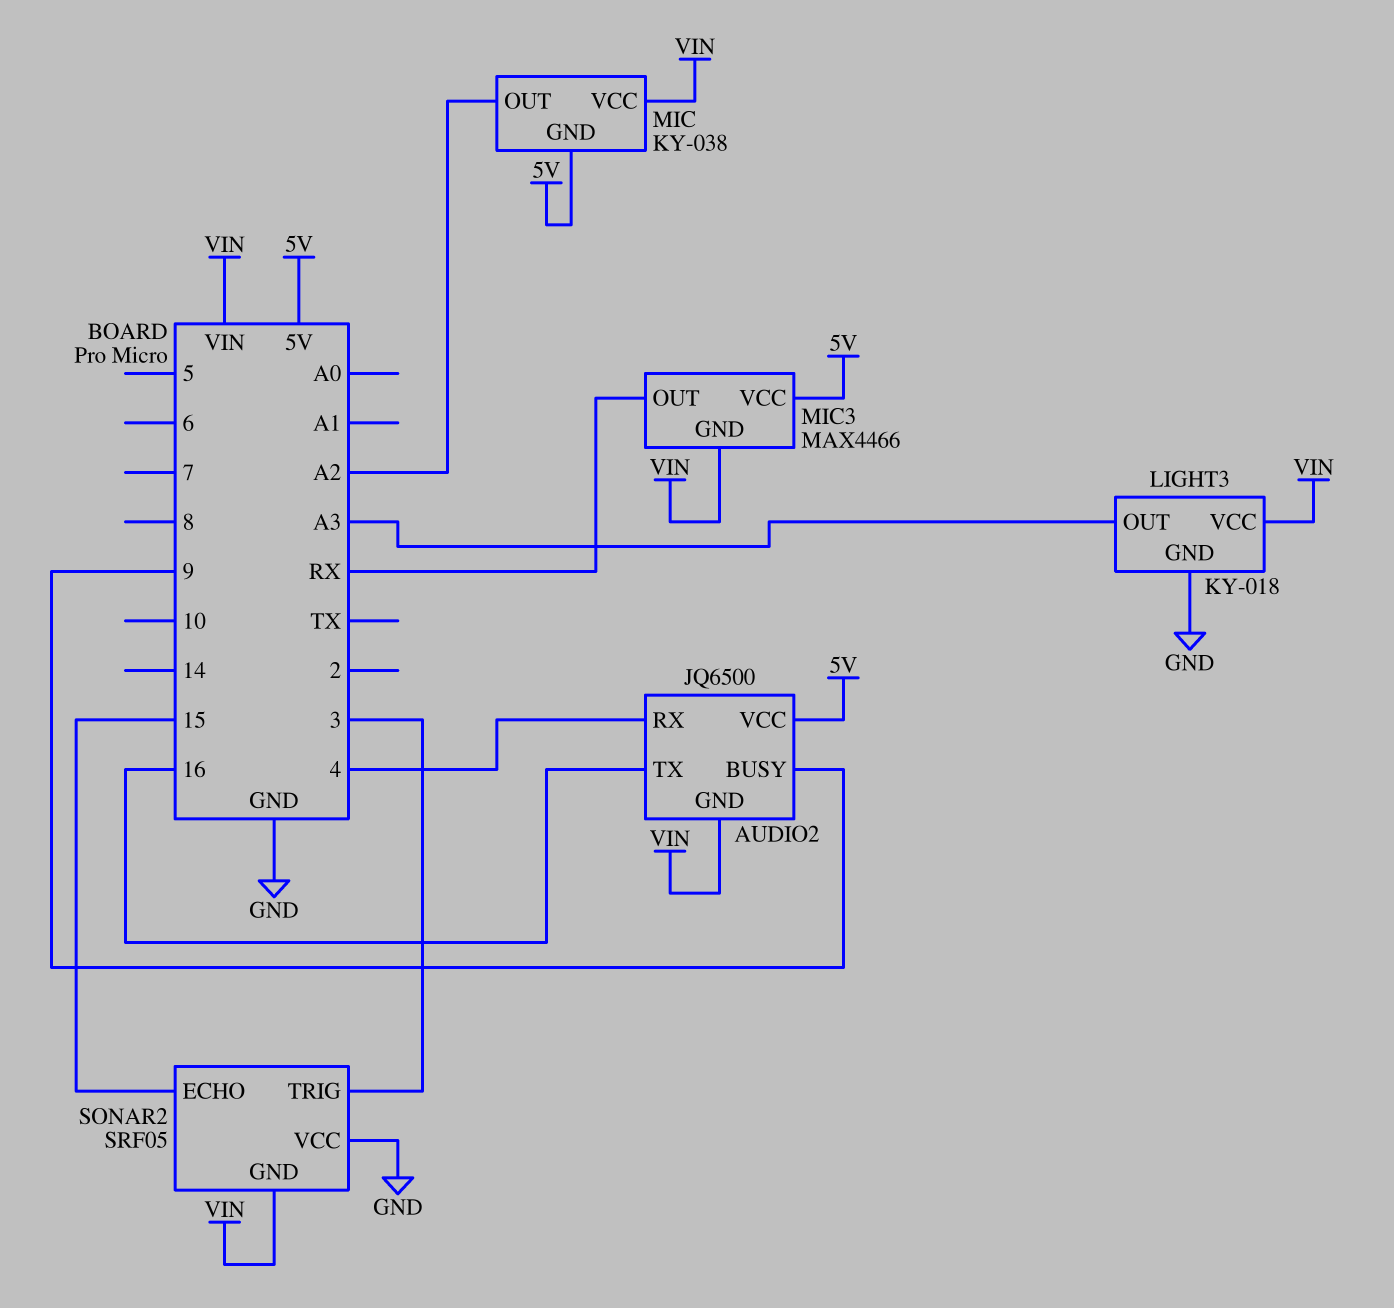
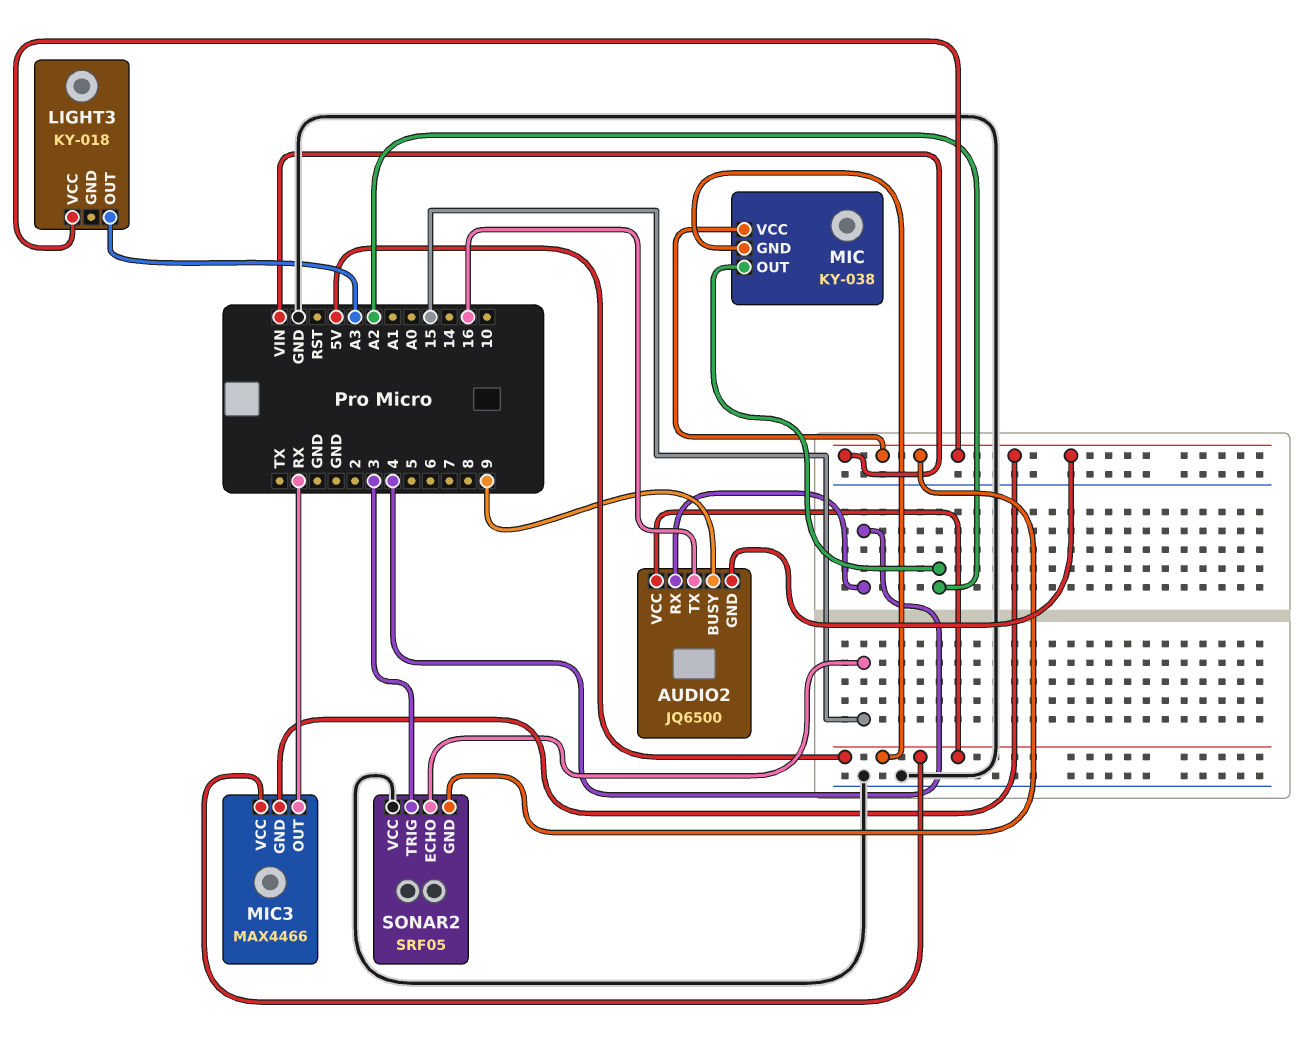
LIGHT3 pin GND: GND -> none

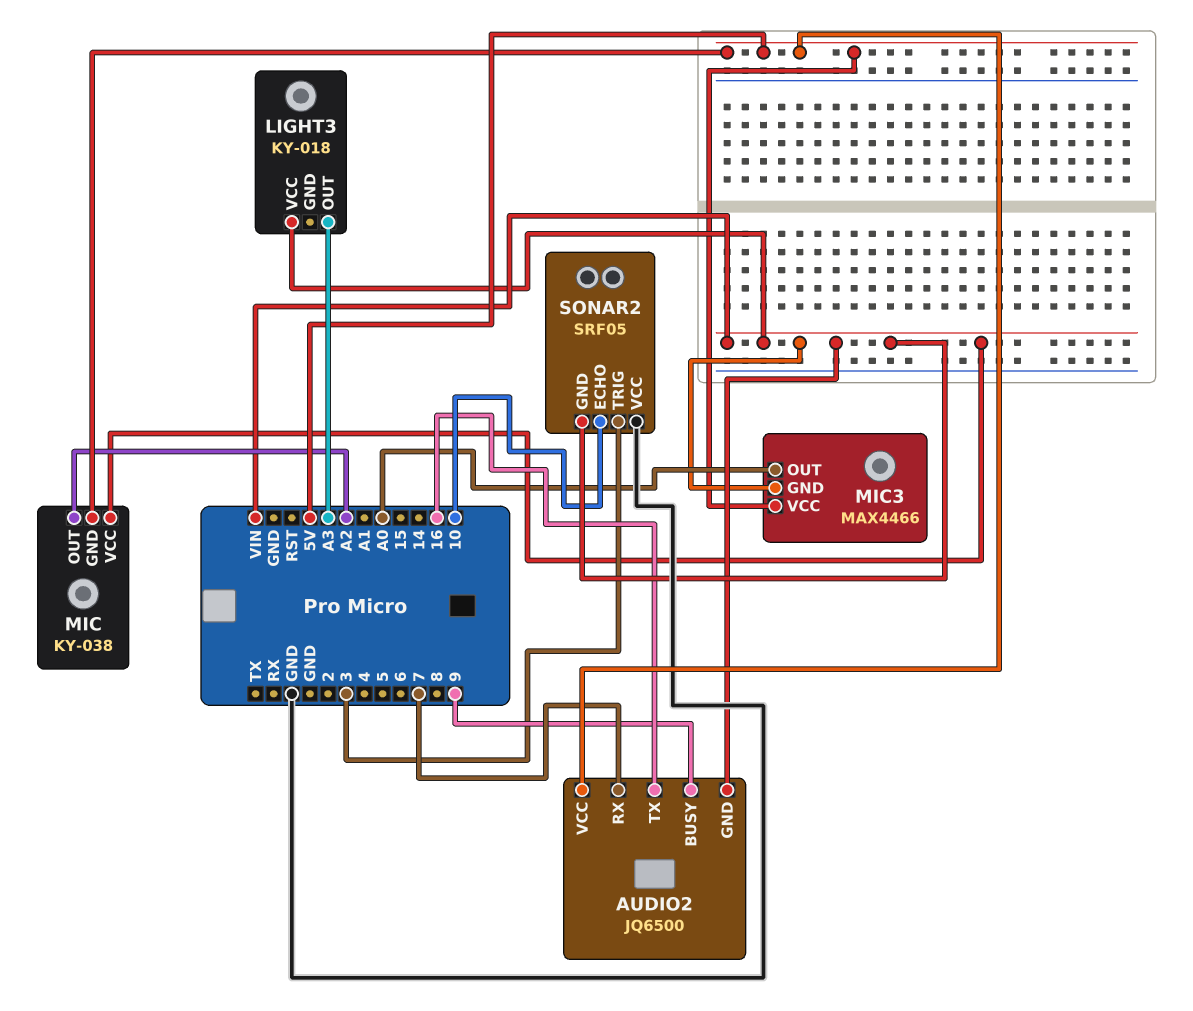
AUDIO2 pin RX: 4 -> 7
MIC3 pin OUT: RX -> A0
SONAR2 pin ECHO: 15 -> 10

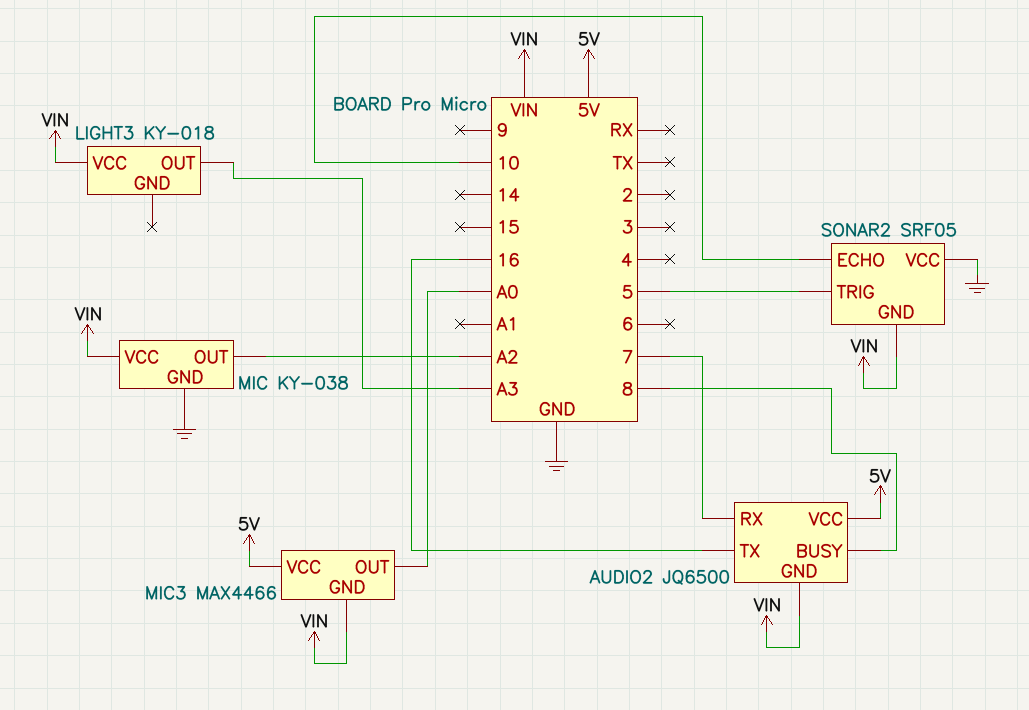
AUDIO2 pin BUSY: 9 -> 8
MIC pin GND: 5V -> GND
SONAR2 pin TRIG: 3 -> 5

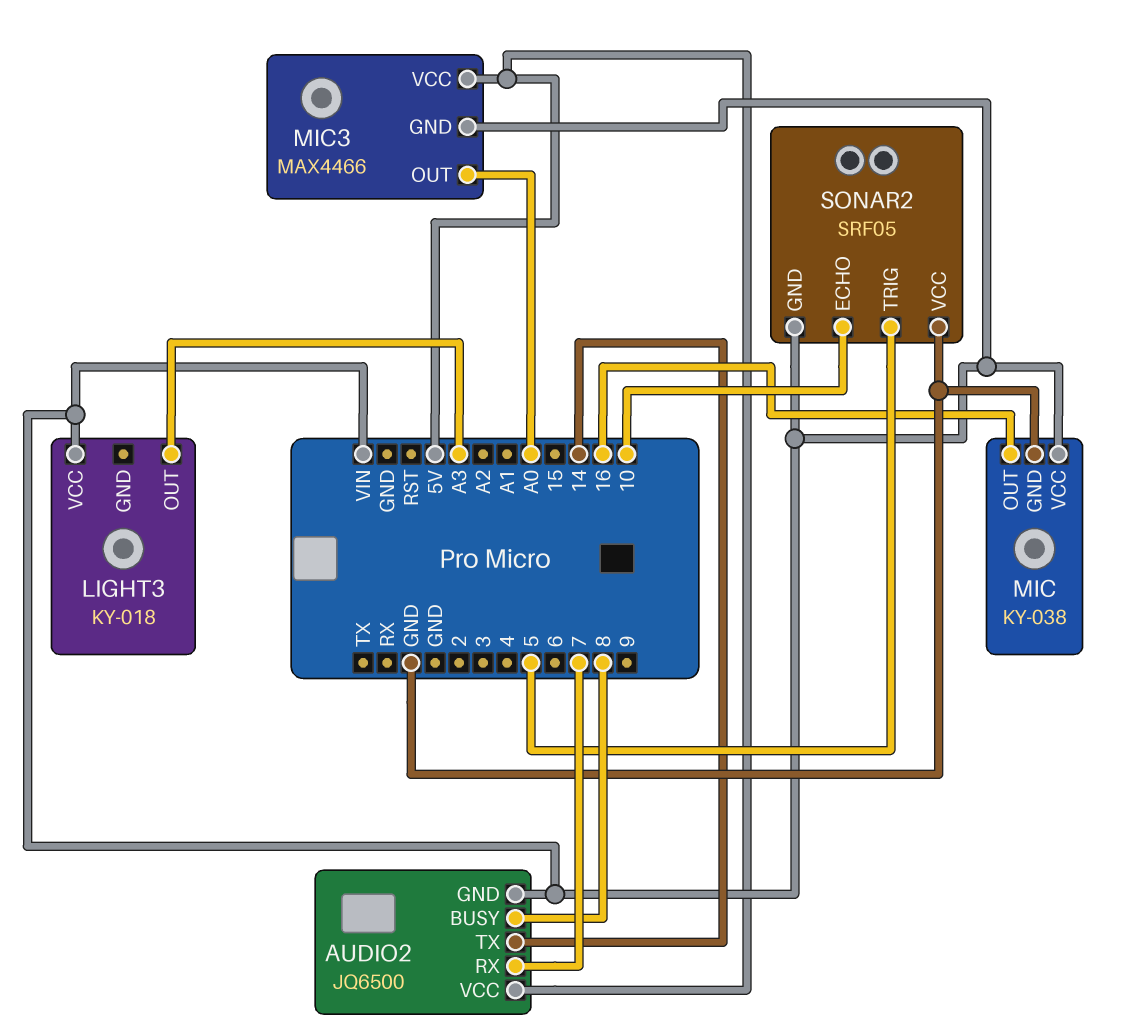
AUDIO2 pin TX: 16 -> 14
MIC pin OUT: A2 -> 16

